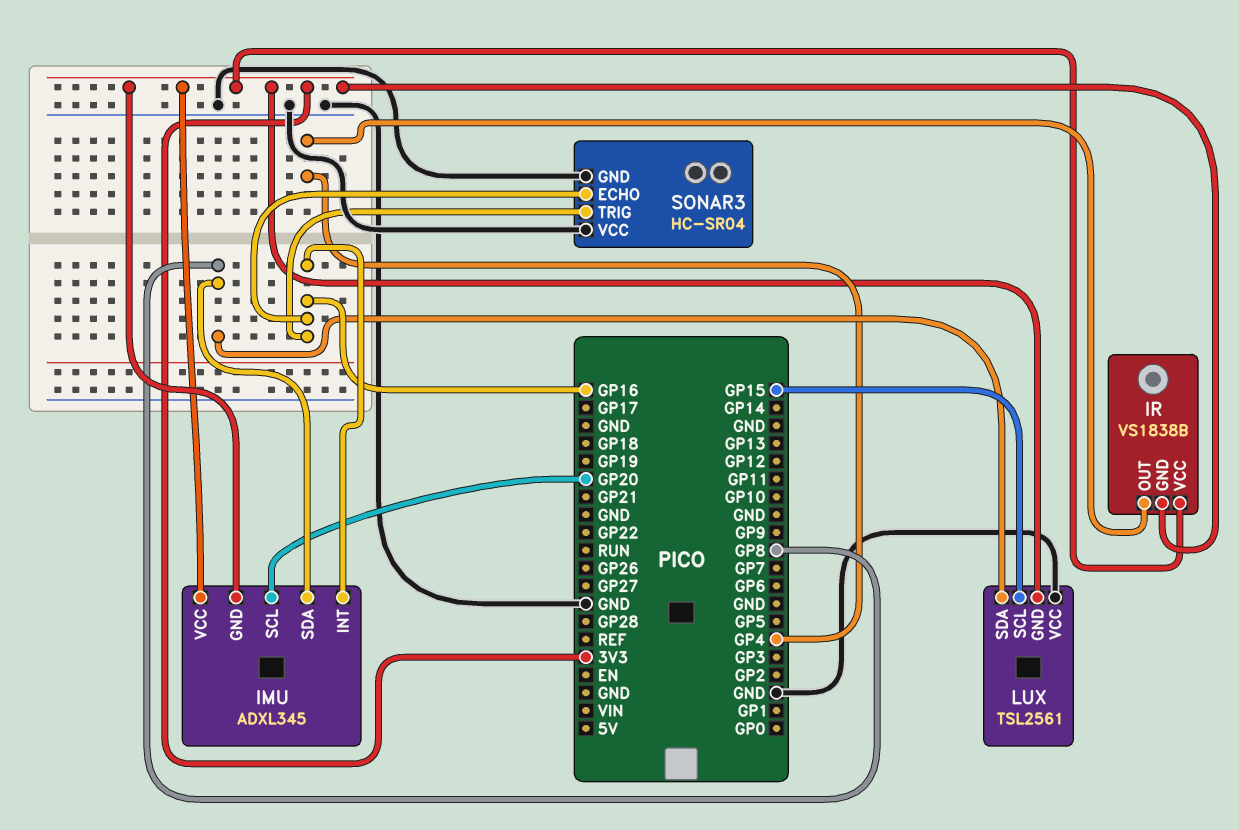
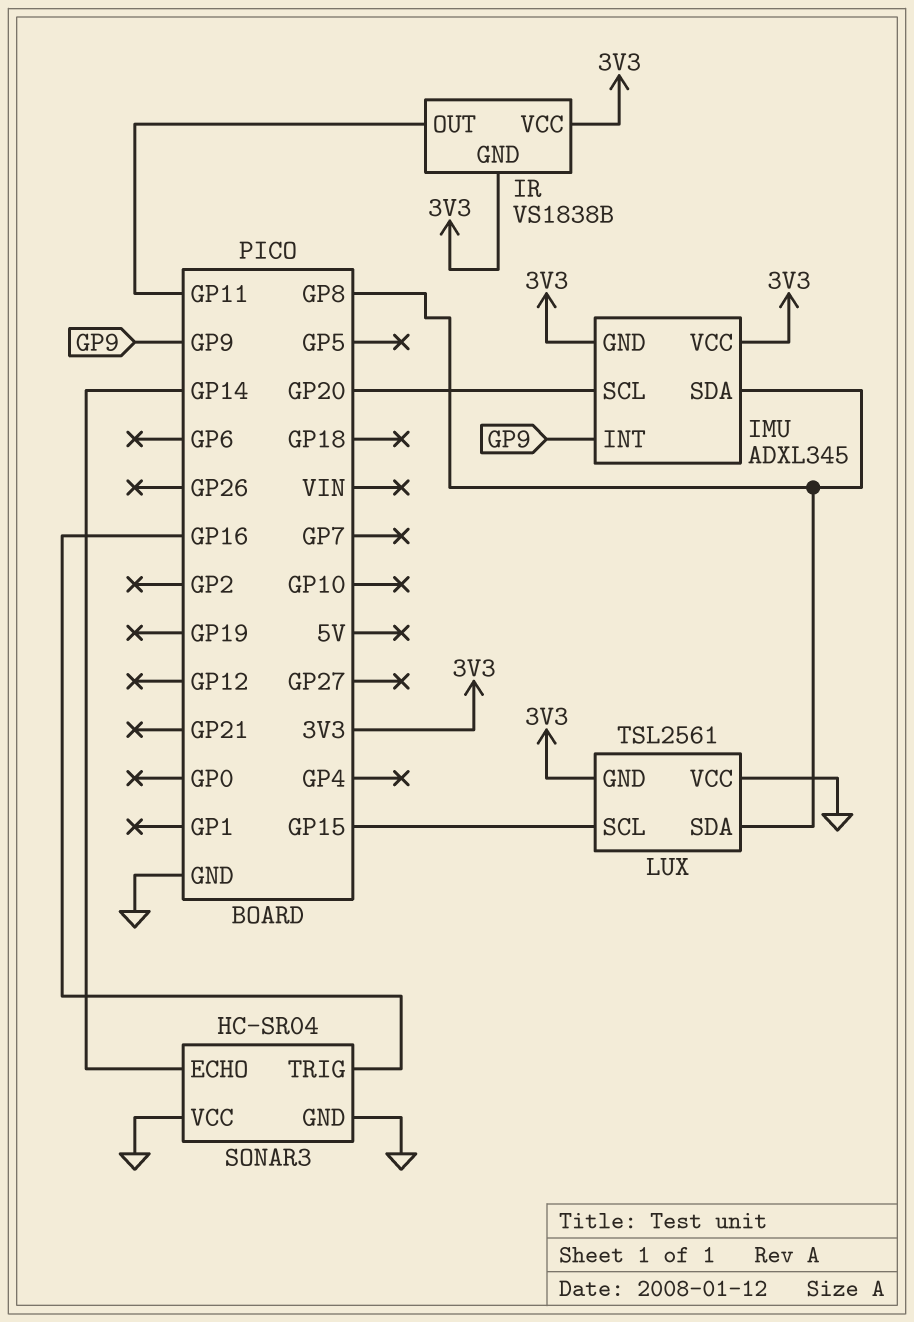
IMU pin INT: GP16 -> GP9
IR pin OUT: GP4 -> GP11
SONAR3 pin ECHO: GP16 -> GP14

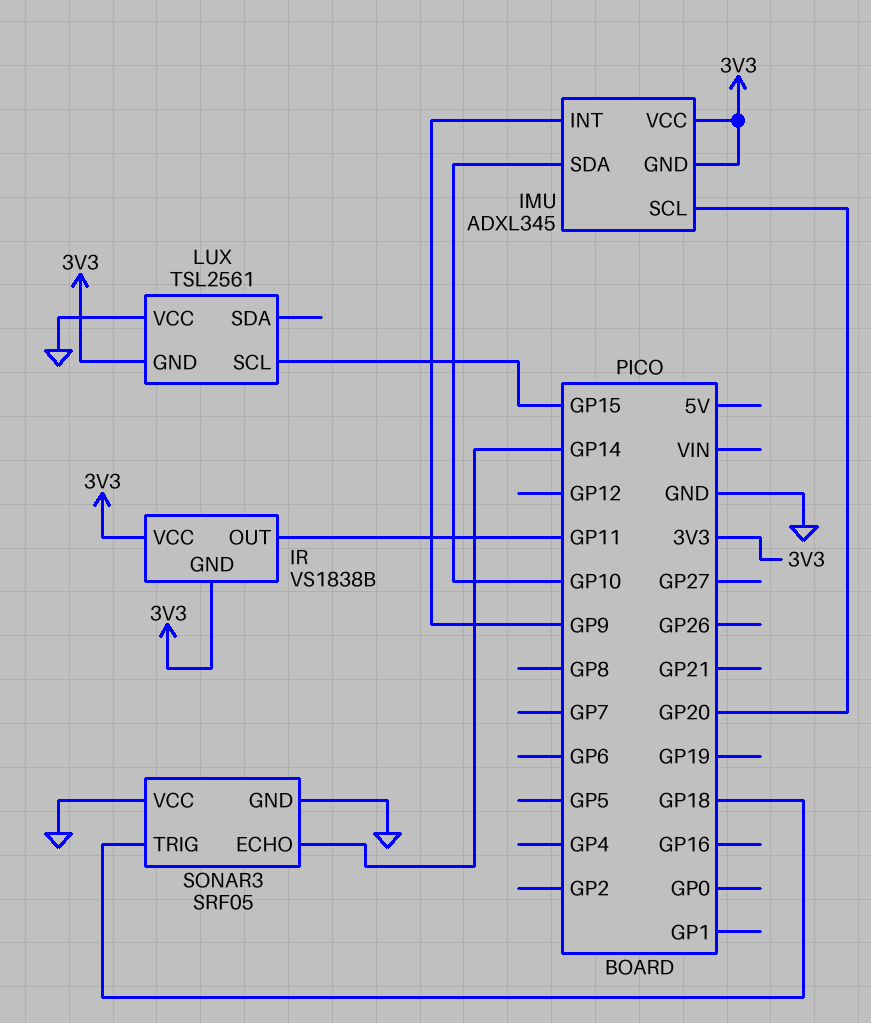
IMU pin SDA: GP8 -> GP10
LUX pin SDA: GP8 -> none
SONAR3: HC-SR04 -> SRF05
SONAR3 pin TRIG: GP16 -> GP18

